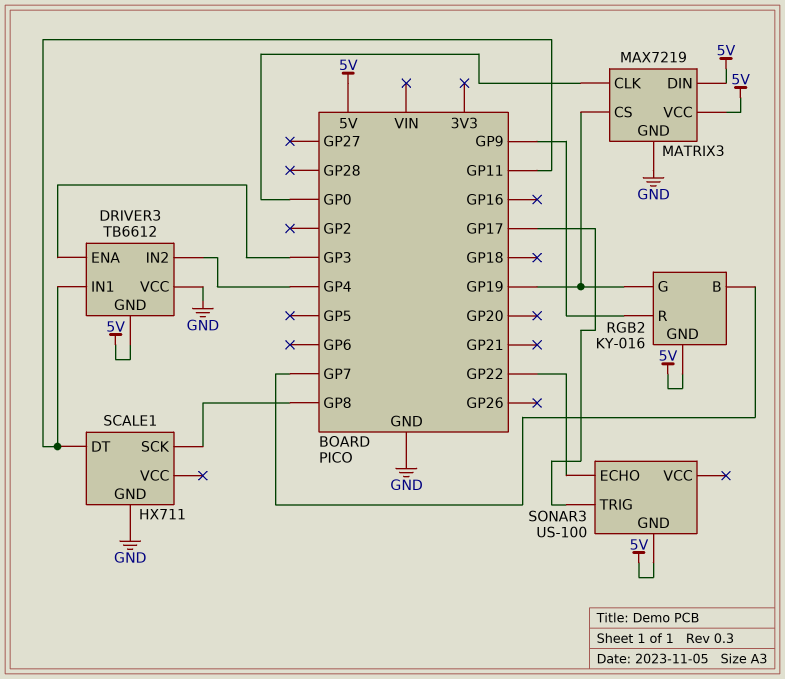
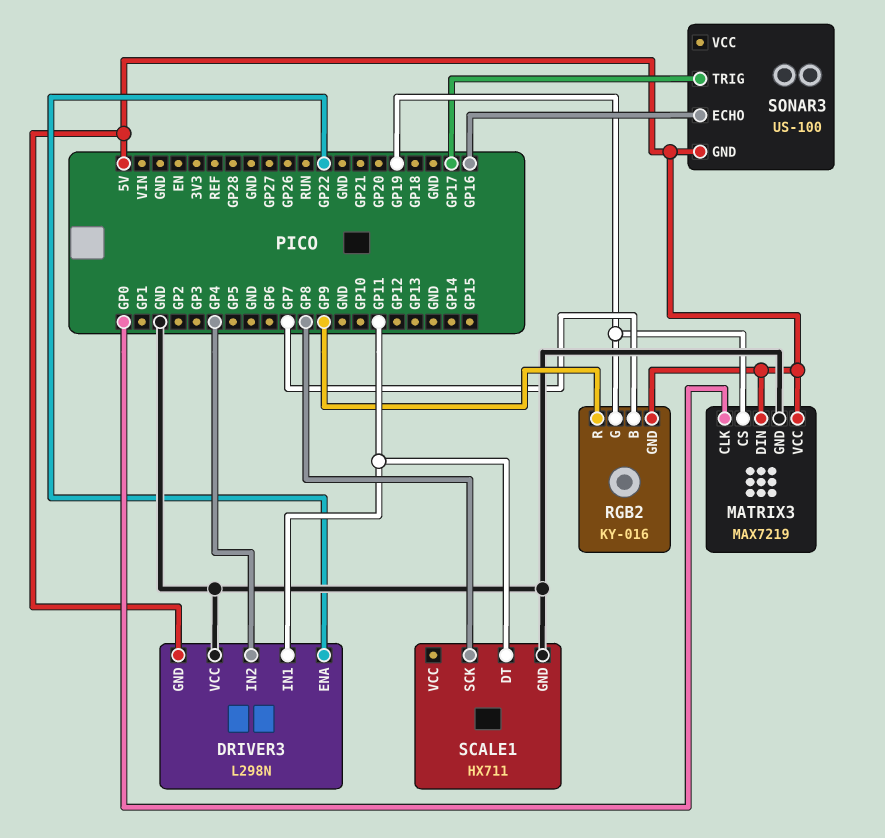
DRIVER3: TB6612 -> L298N
DRIVER3 pin ENA: GP3 -> GP22
SONAR3 pin ECHO: GP22 -> GP16

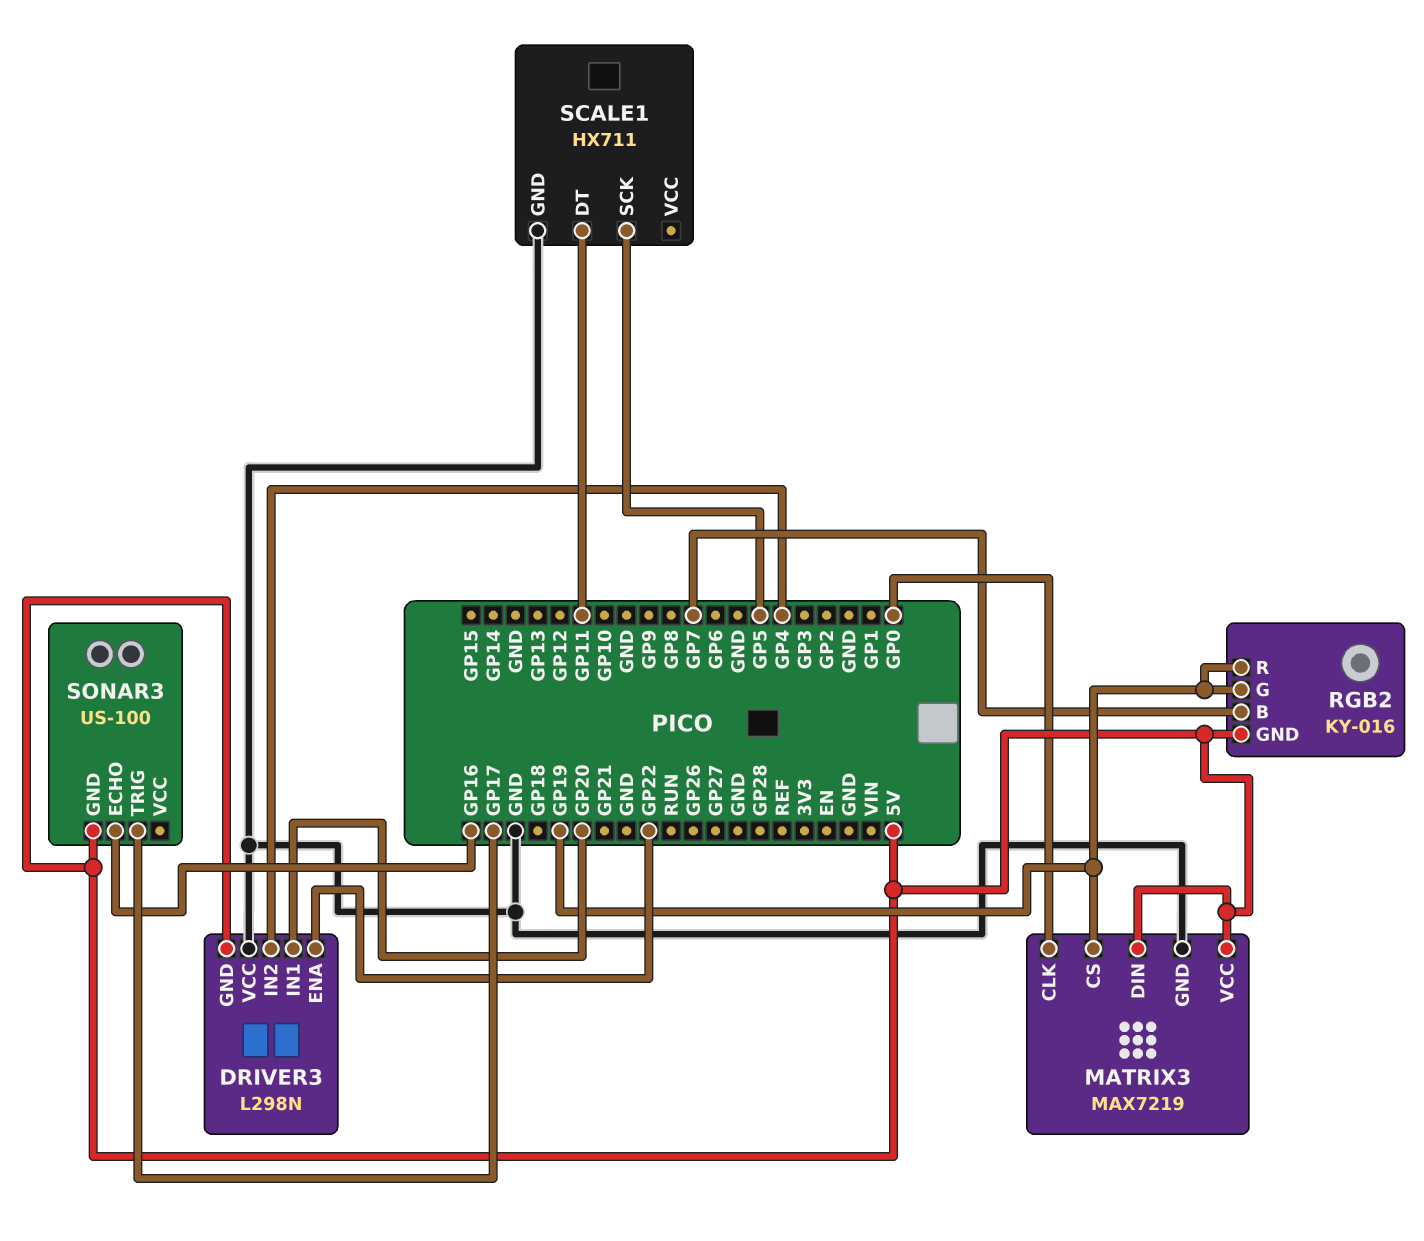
DRIVER3 pin IN1: GP11 -> GP20
RGB2 pin R: GP9 -> GP19
SCALE1 pin SCK: GP8 -> GP5

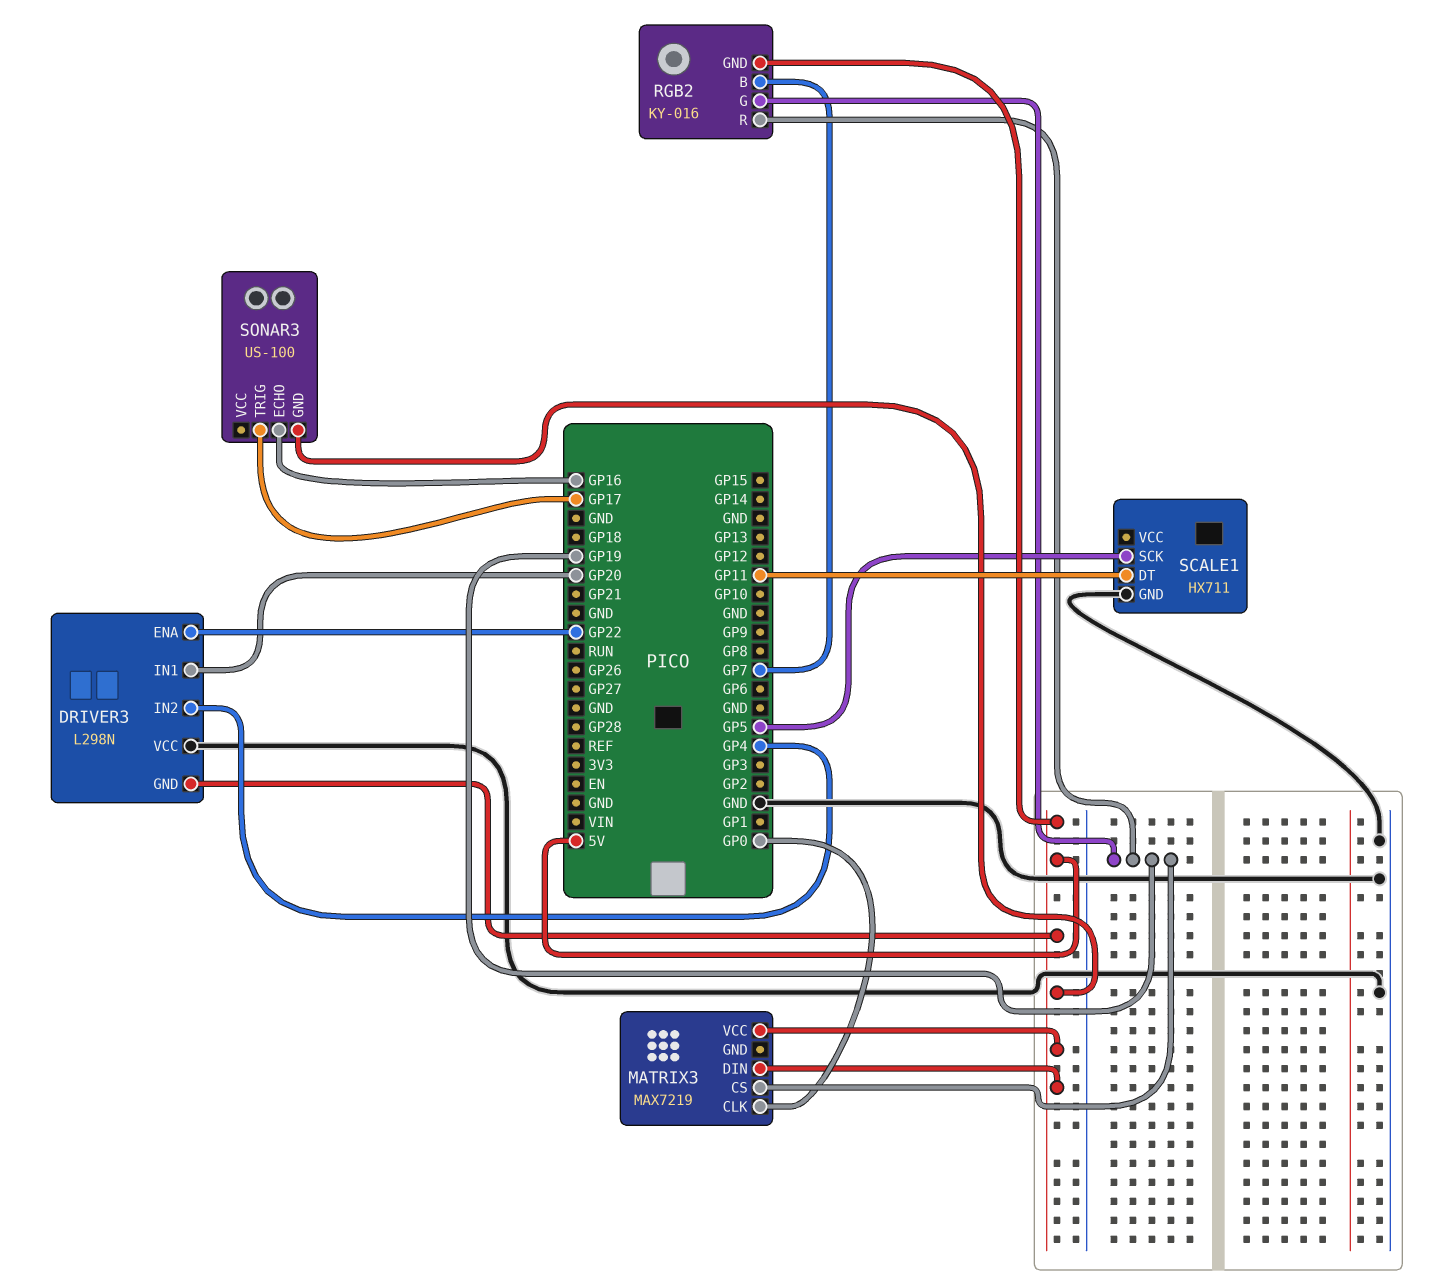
MATRIX3 pin GND: GND -> none

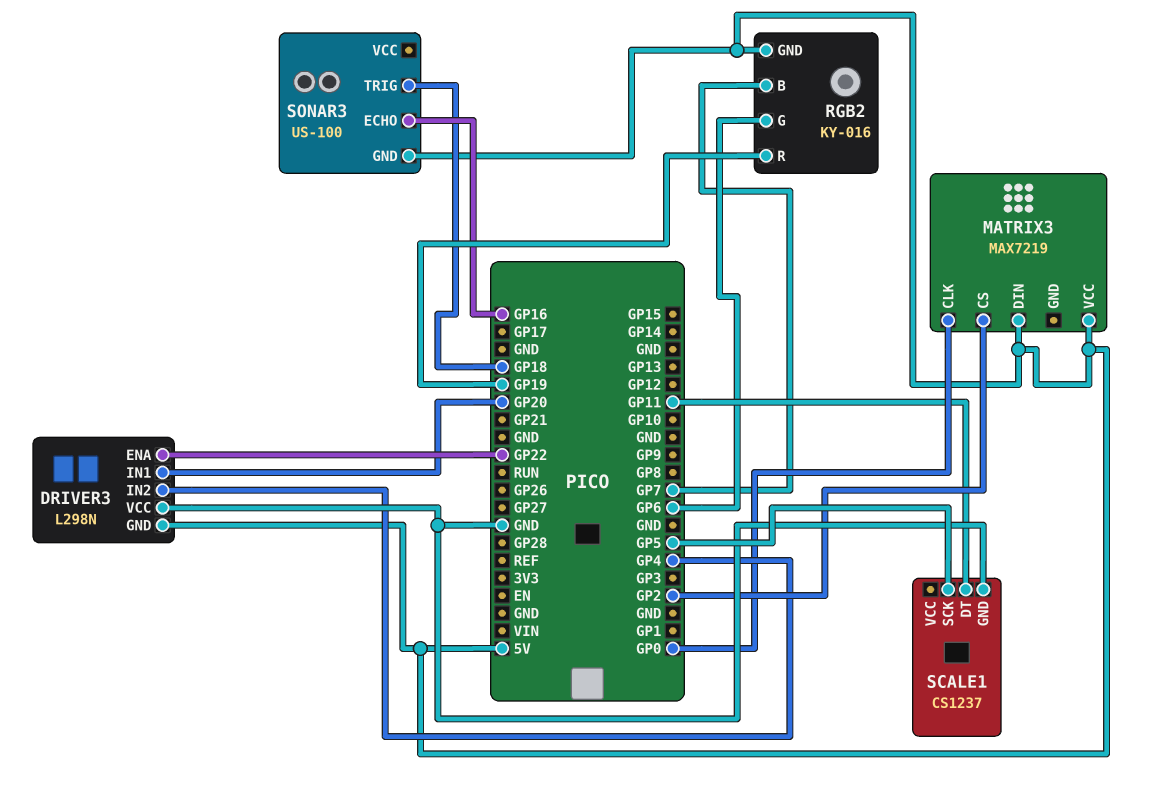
MATRIX3 pin CS: GP19 -> GP2
RGB2 pin G: GP19 -> GP6
SCALE1: HX711 -> CS1237
SONAR3 pin TRIG: GP17 -> GP18

